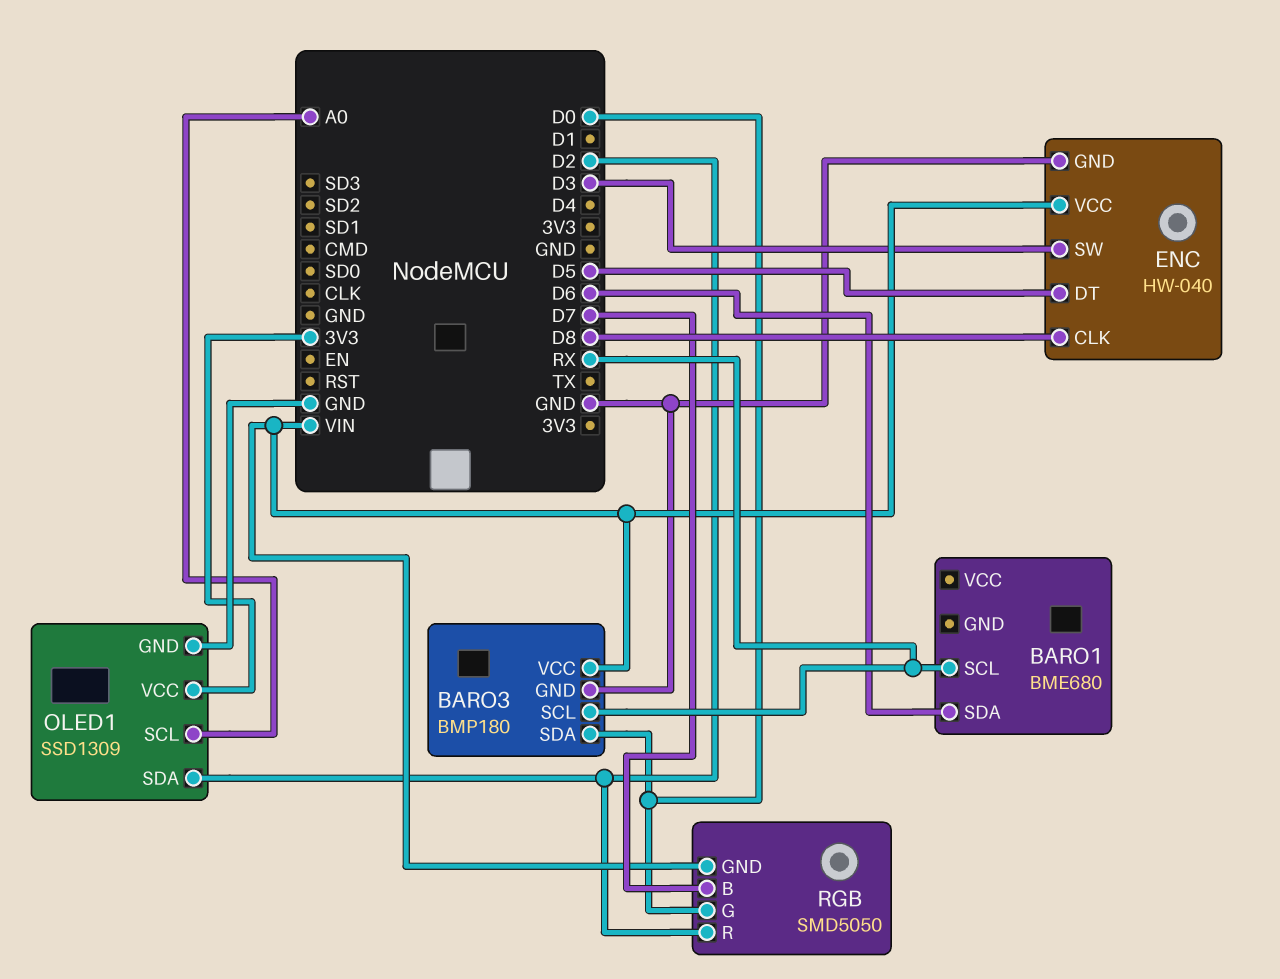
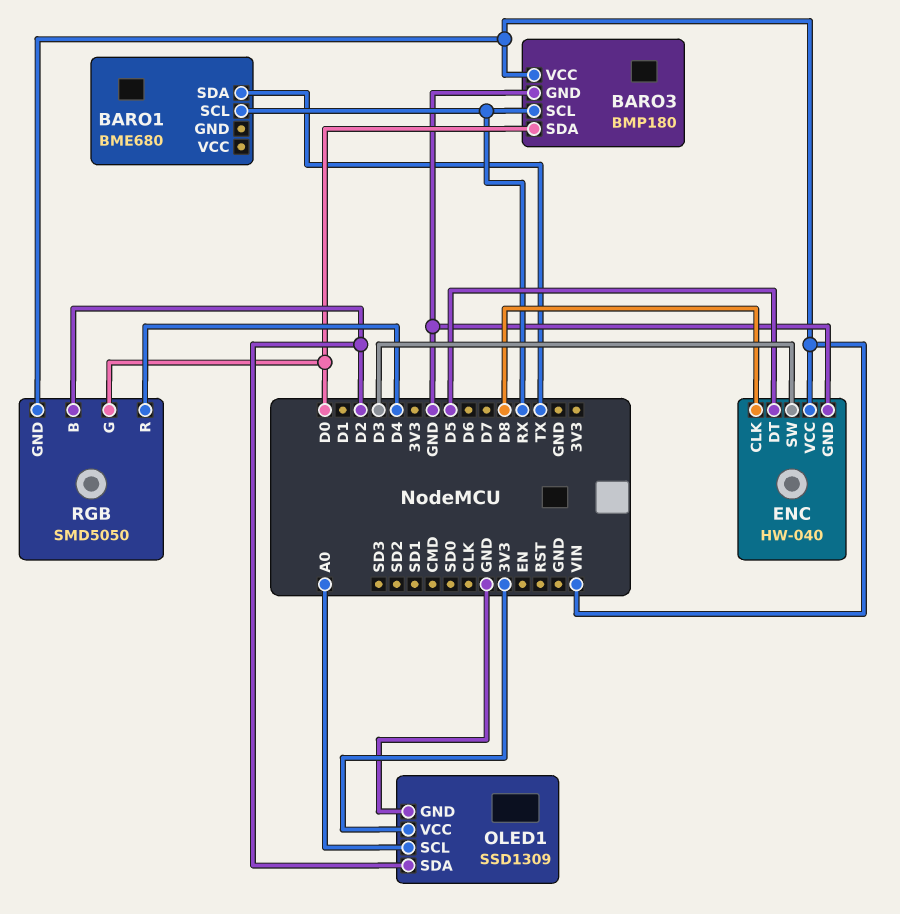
BARO1 pin SDA: D6 -> TX
RGB pin B: D7 -> D2
RGB pin R: D2 -> D4

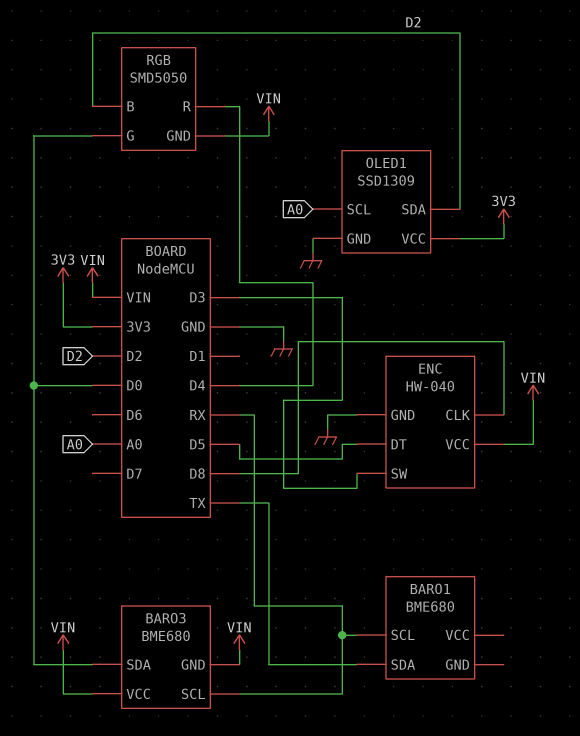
BARO3: BMP180 -> BME680
BARO3 pin GND: GND -> VIN

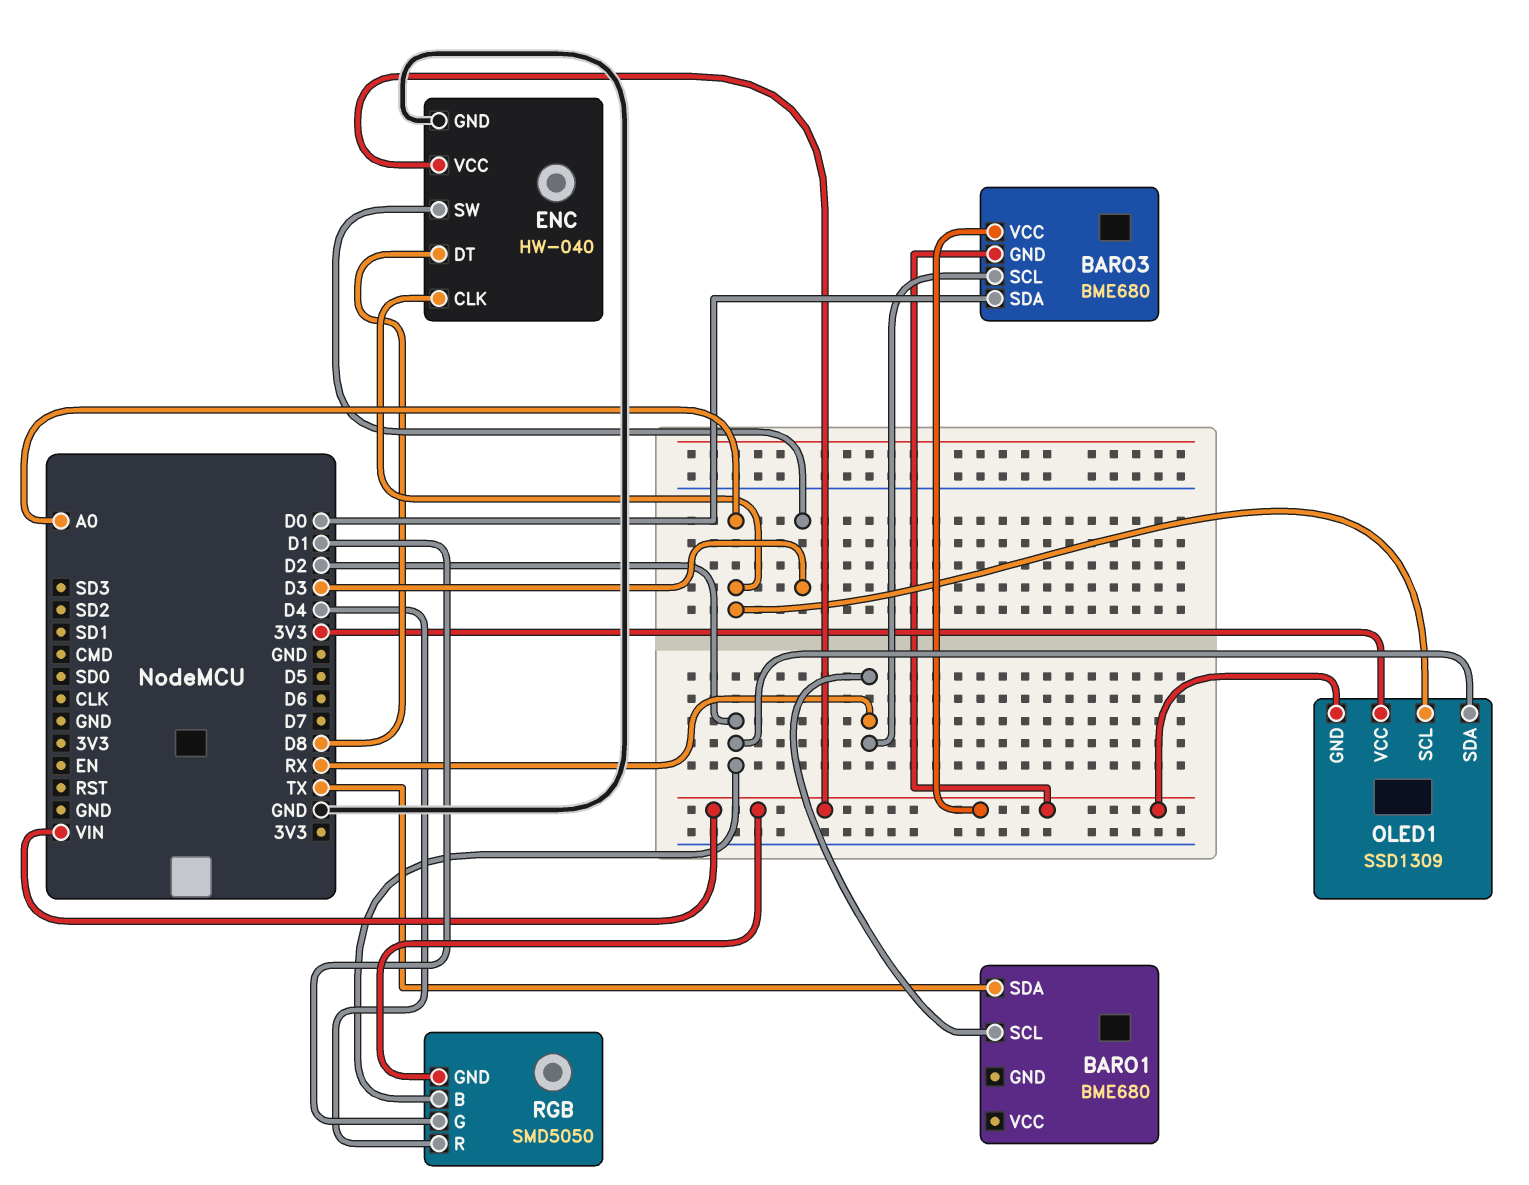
ENC pin CLK: D8 -> A0
ENC pin DT: D5 -> D8
OLED1 pin GND: GND -> VIN
RGB pin G: D0 -> D1

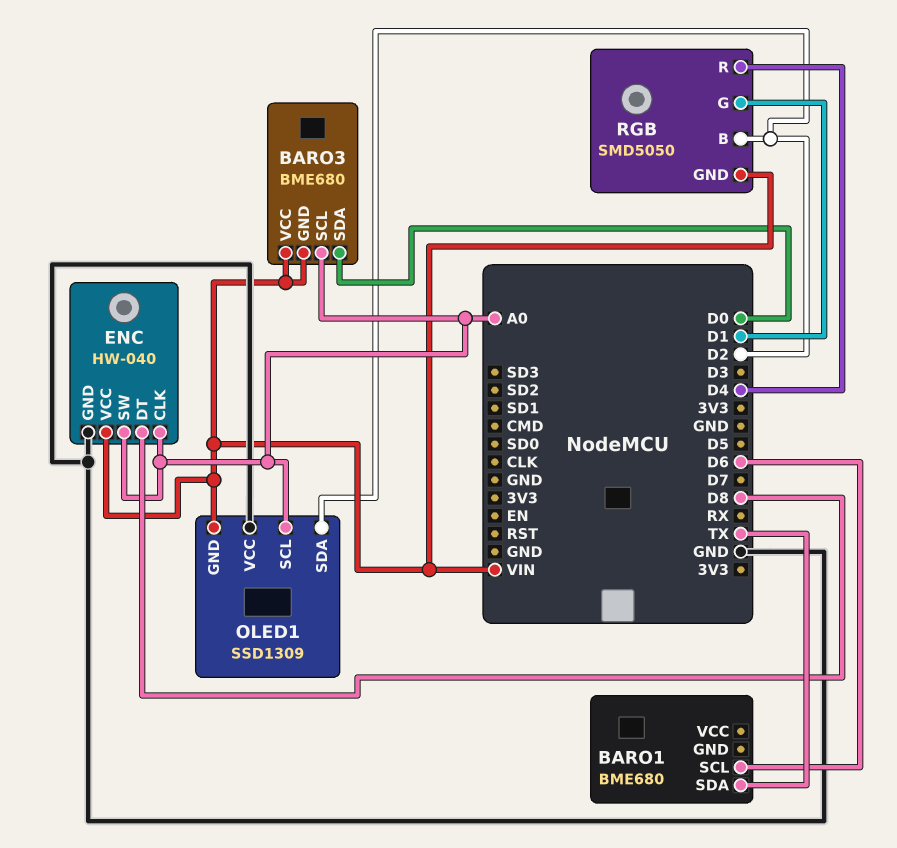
BARO1 pin SCL: RX -> D6
BARO3 pin SCL: RX -> A0
ENC pin SW: D3 -> A0
OLED1 pin VCC: 3V3 -> GND

